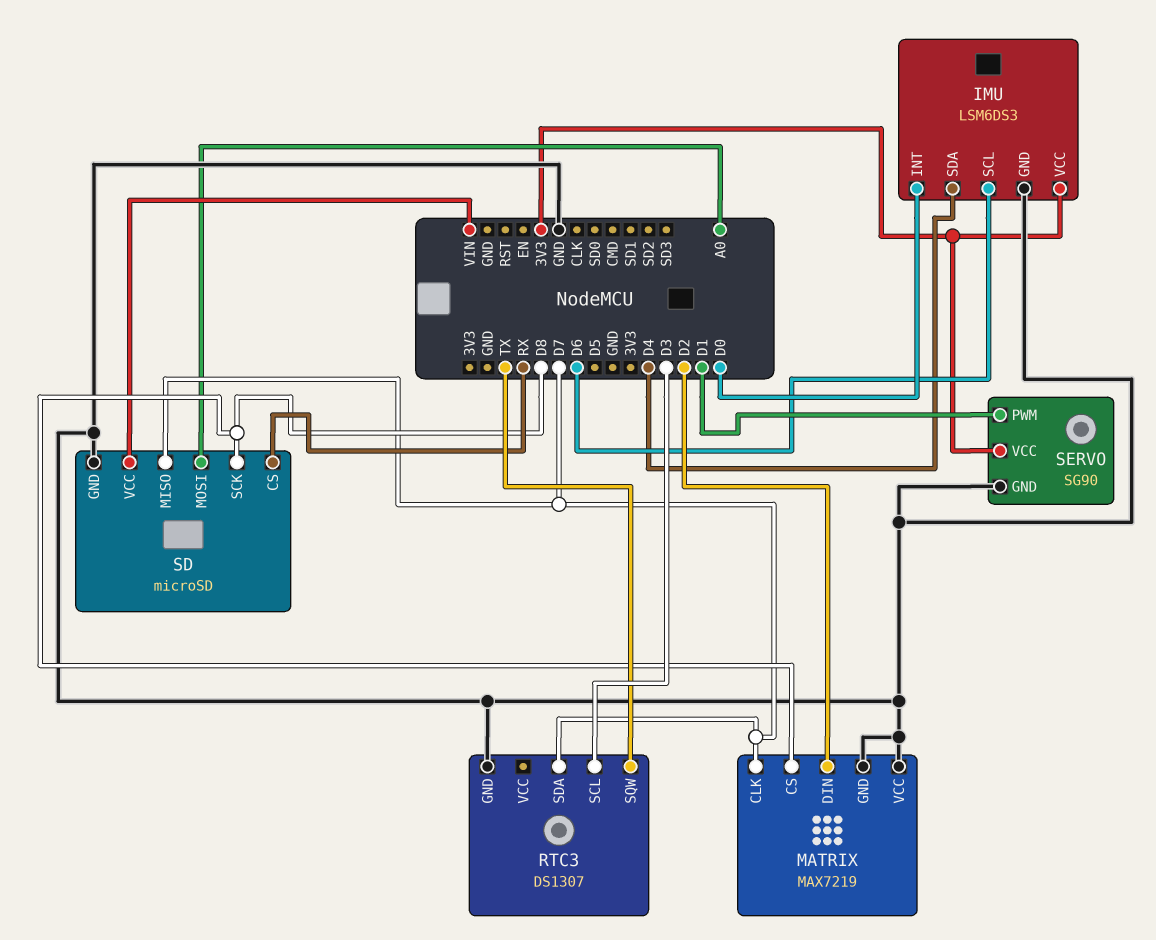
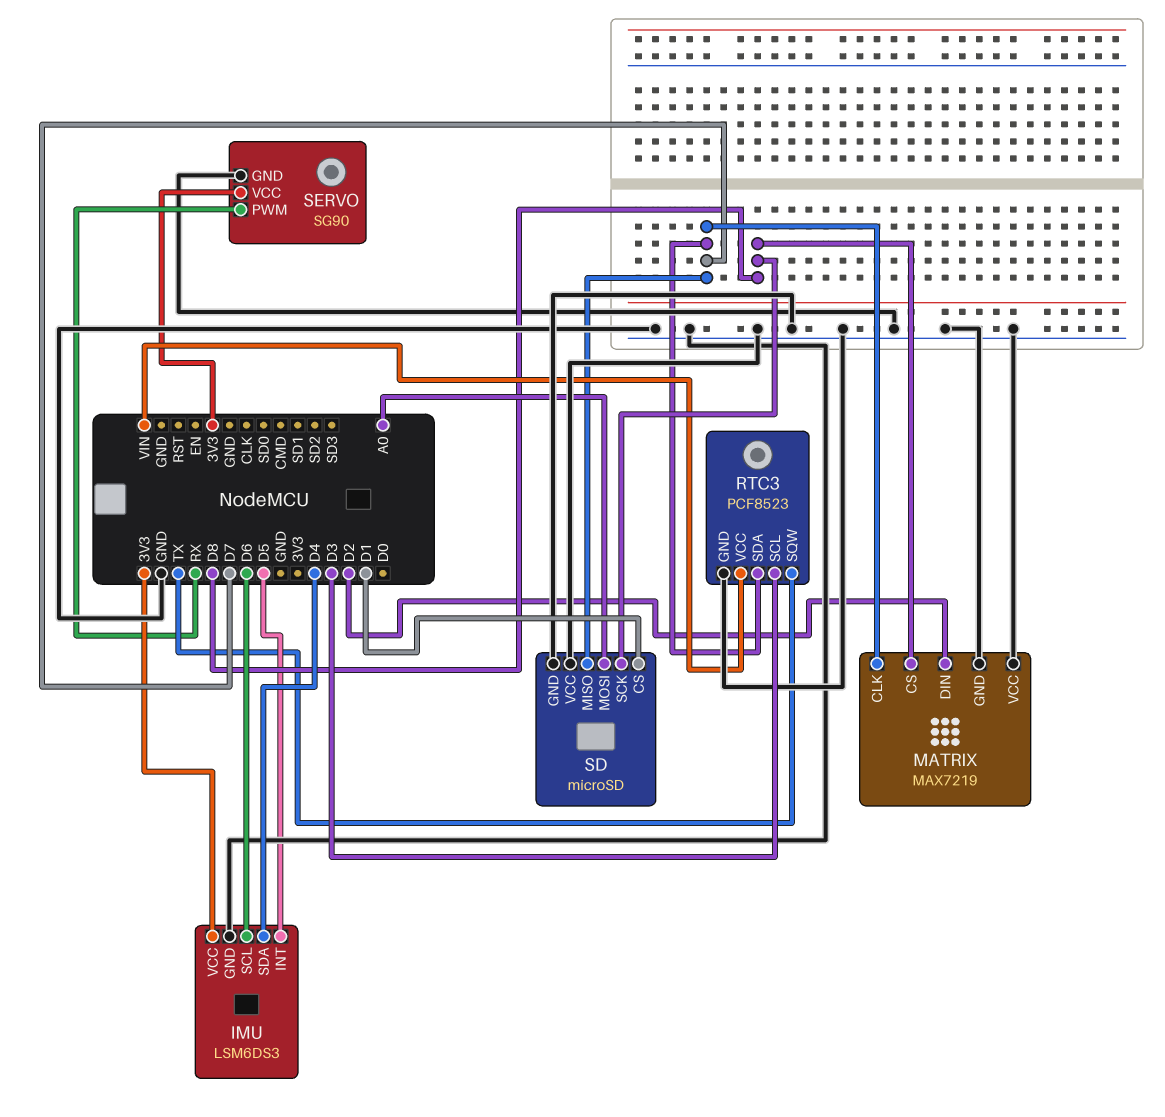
IMU pin INT: D0 -> D5
RTC3: DS1307 -> PCF8523
RTC3 pin VCC: none -> VIN
SD pin CS: RX -> D1
SD pin VCC: VIN -> GND
SERVO pin PWM: D1 -> RX

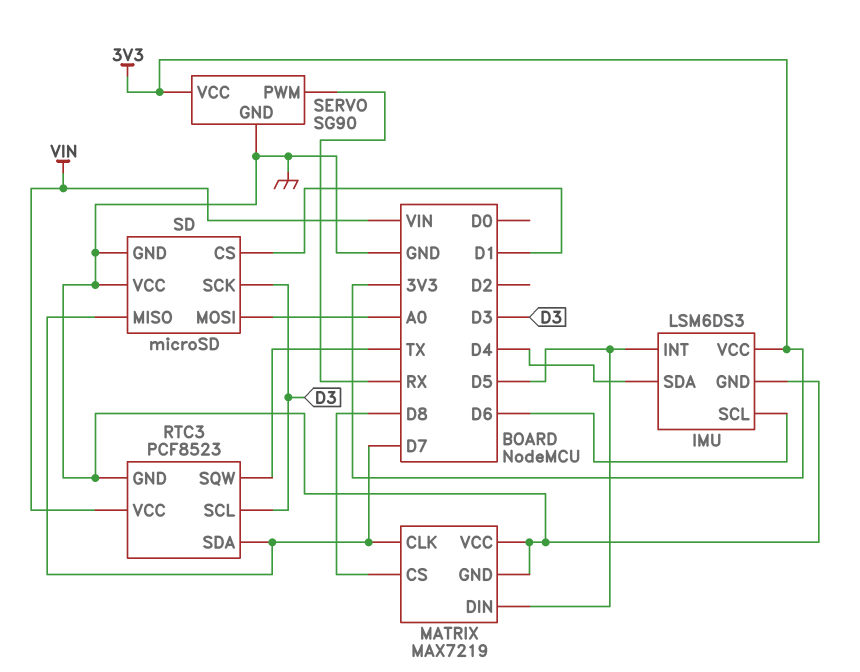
MATRIX pin DIN: D2 -> D5
SD pin SCK: D8 -> D3

